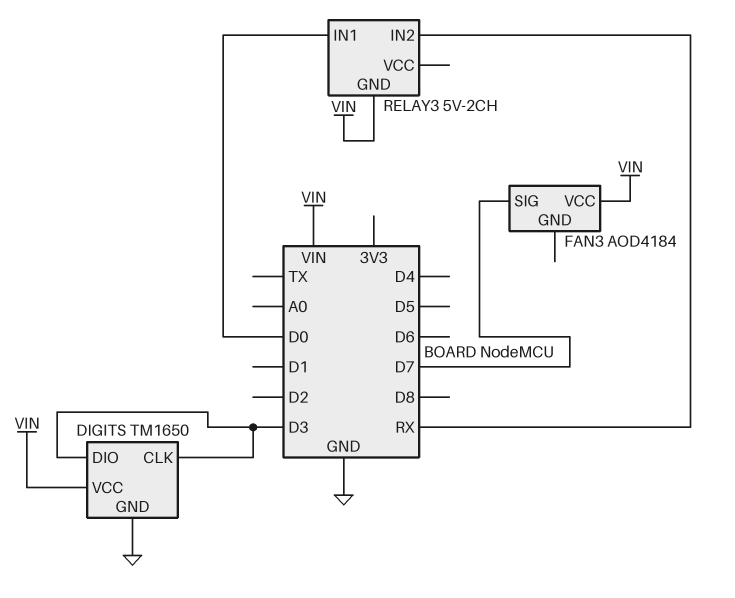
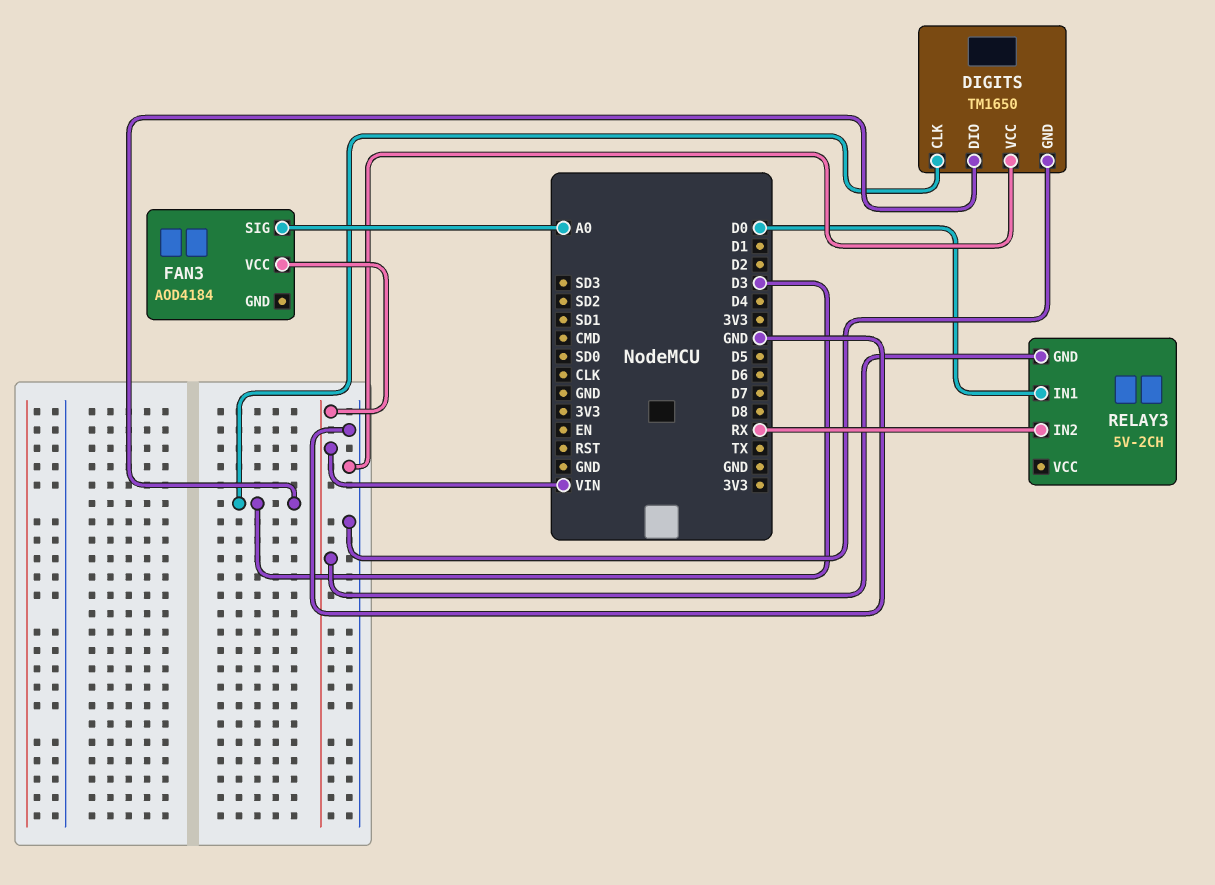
DIGITS pin VCC: VIN -> GND
FAN3 pin SIG: D7 -> A0

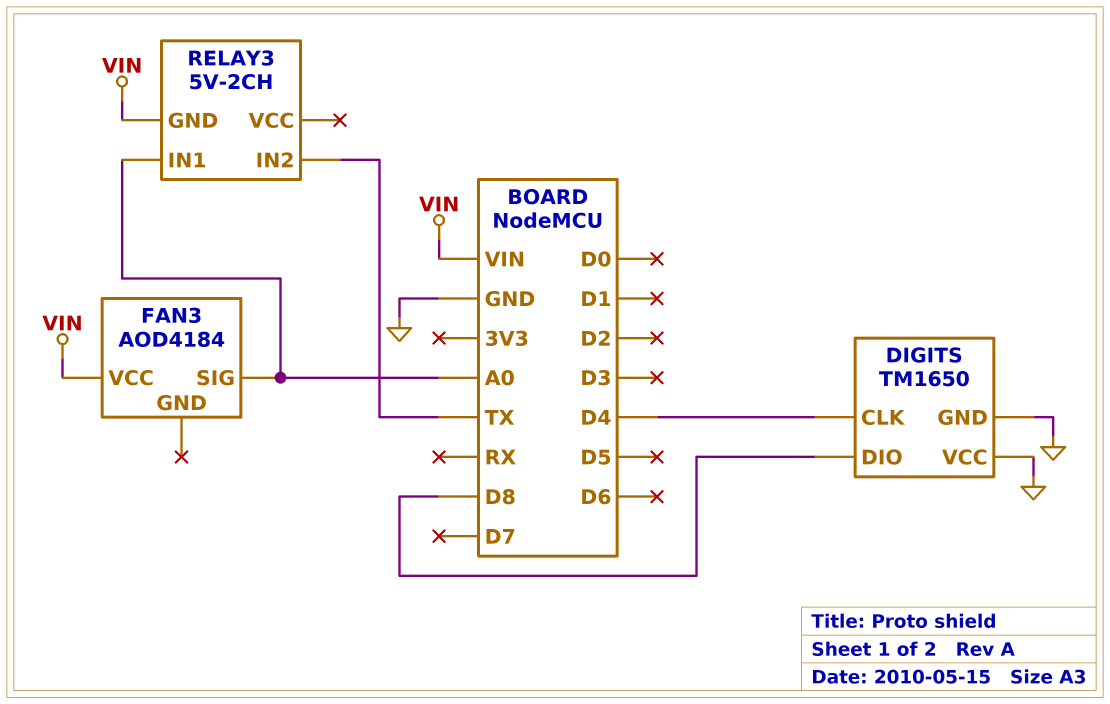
DIGITS pin CLK: D3 -> D4
DIGITS pin DIO: D3 -> D8
RELAY3 pin IN1: D0 -> A0
RELAY3 pin IN2: RX -> TX

